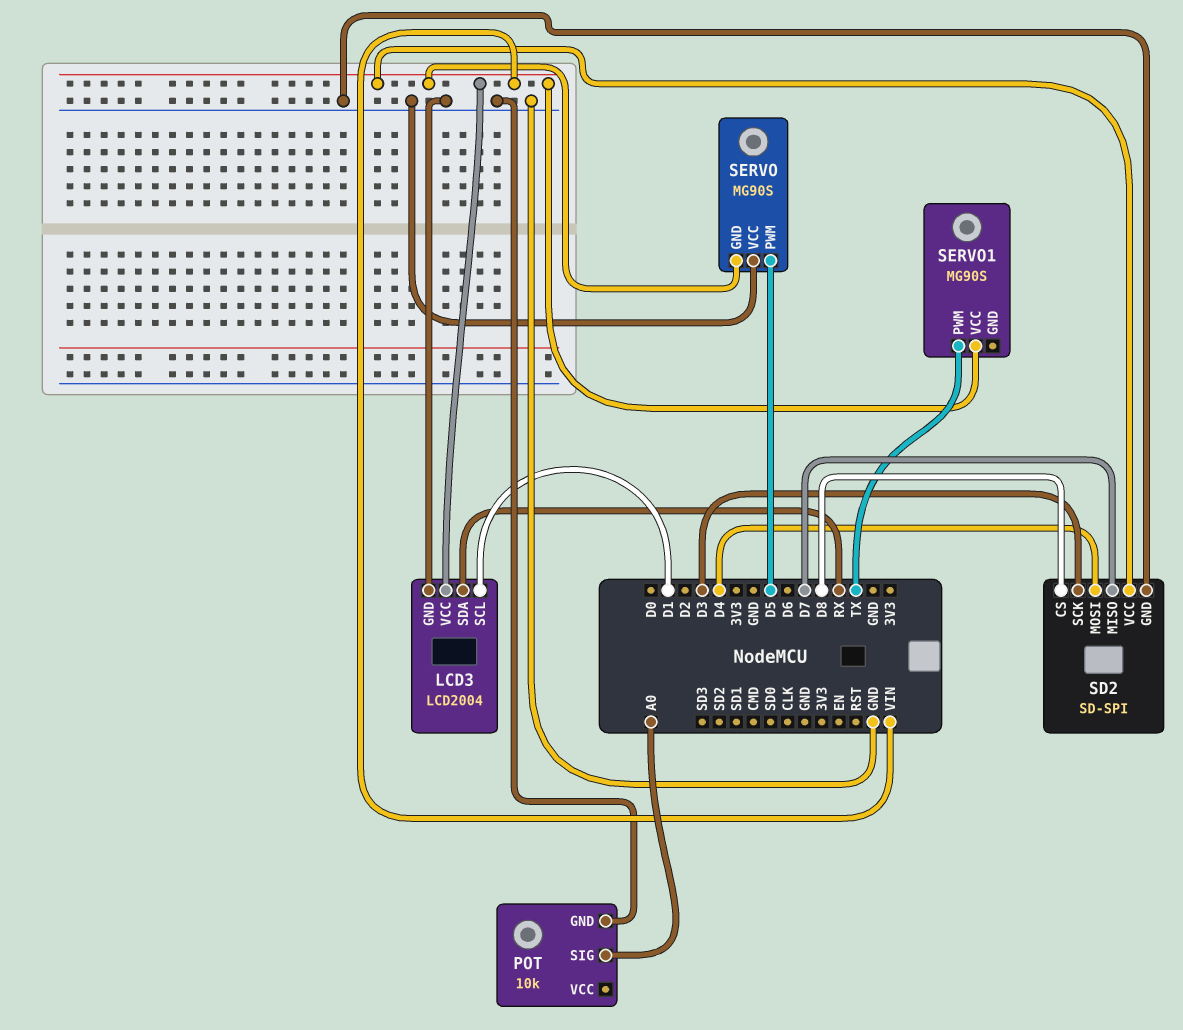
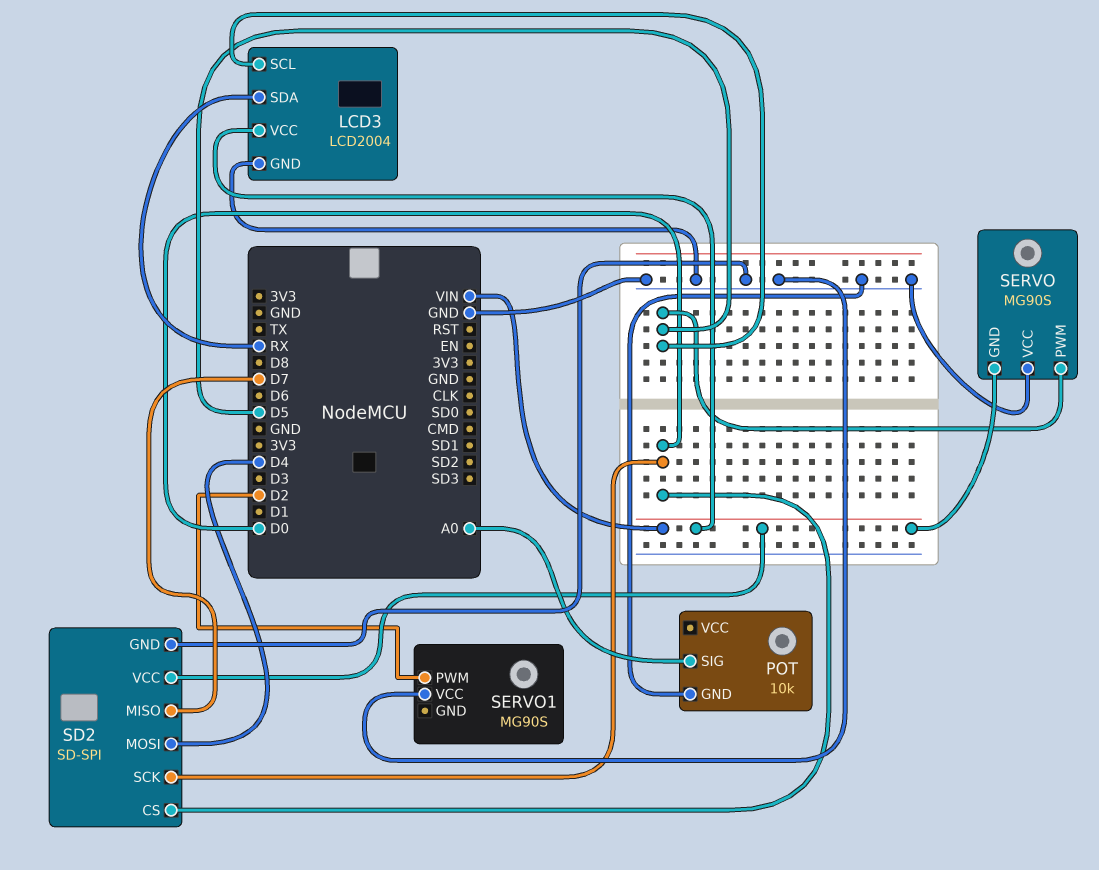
LCD3 pin SCL: D1 -> D5
SD2 pin CS: D8 -> D0
SD2 pin SCK: D3 -> D0
SERVO1 pin PWM: TX -> D2
SERVO1 pin VCC: VIN -> GND

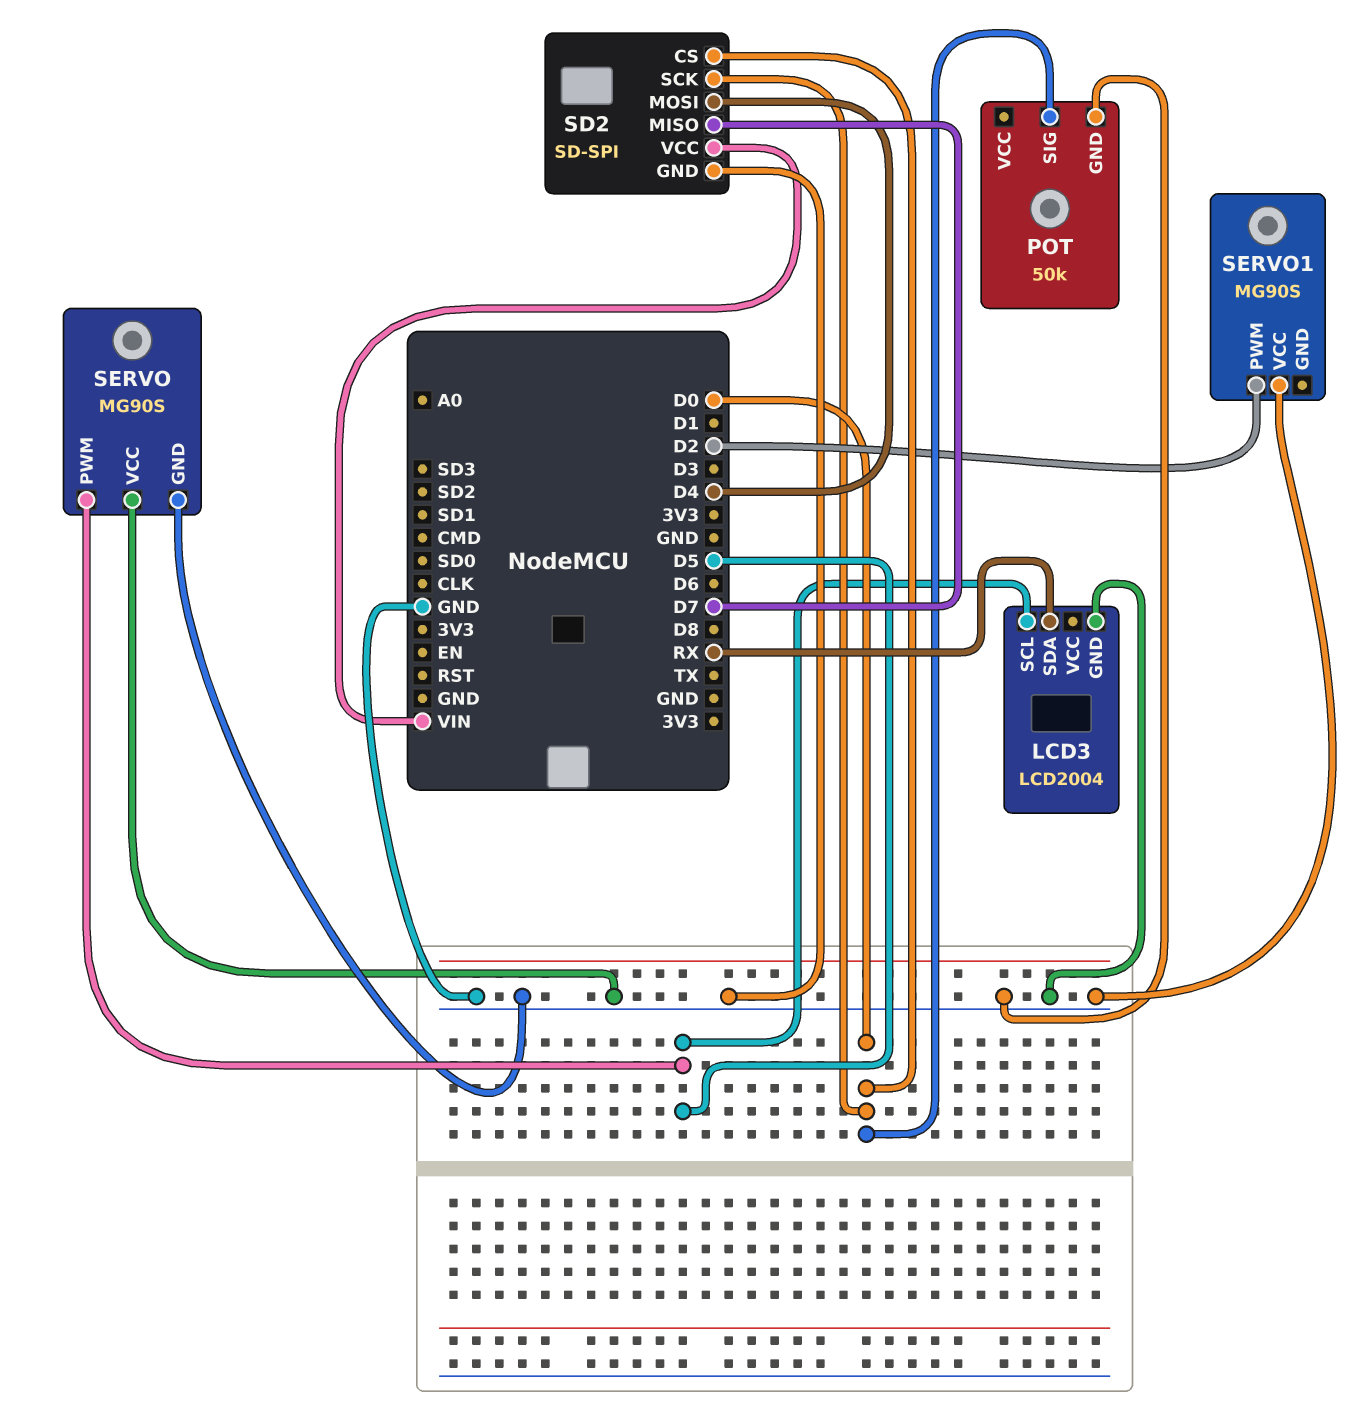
LCD3 pin VCC: VIN -> none
POT: 10k -> 50k
POT pin SIG: A0 -> D0
SERVO pin GND: VIN -> GND

